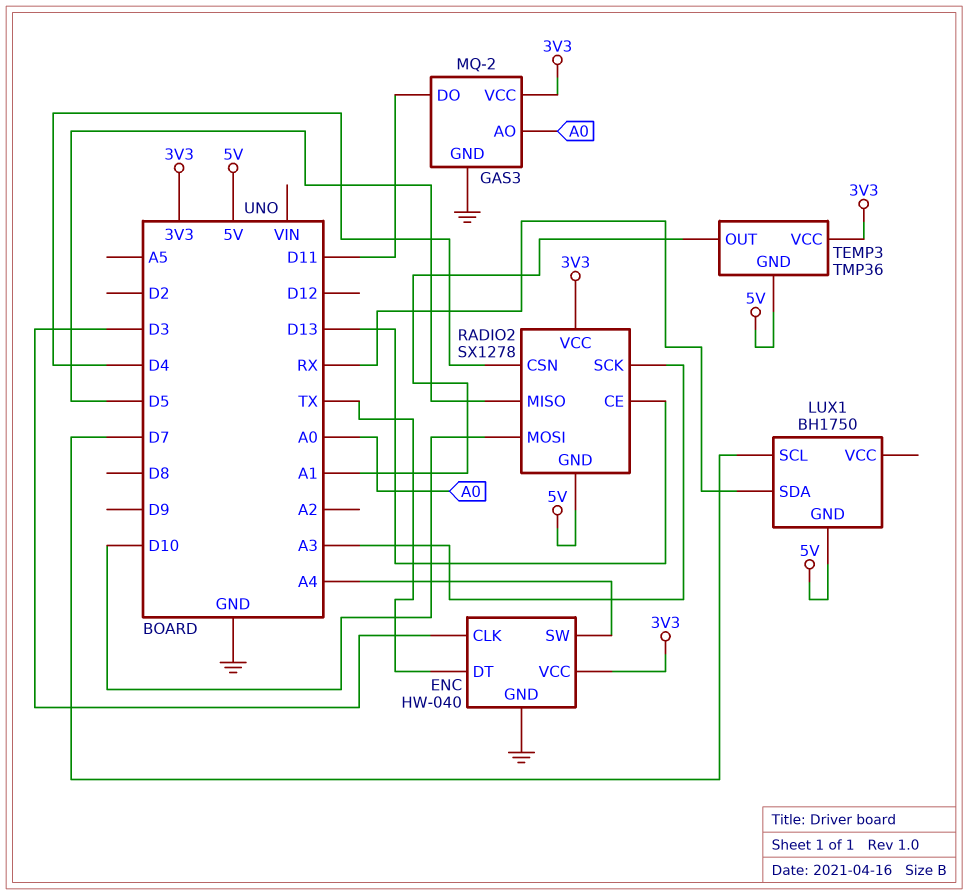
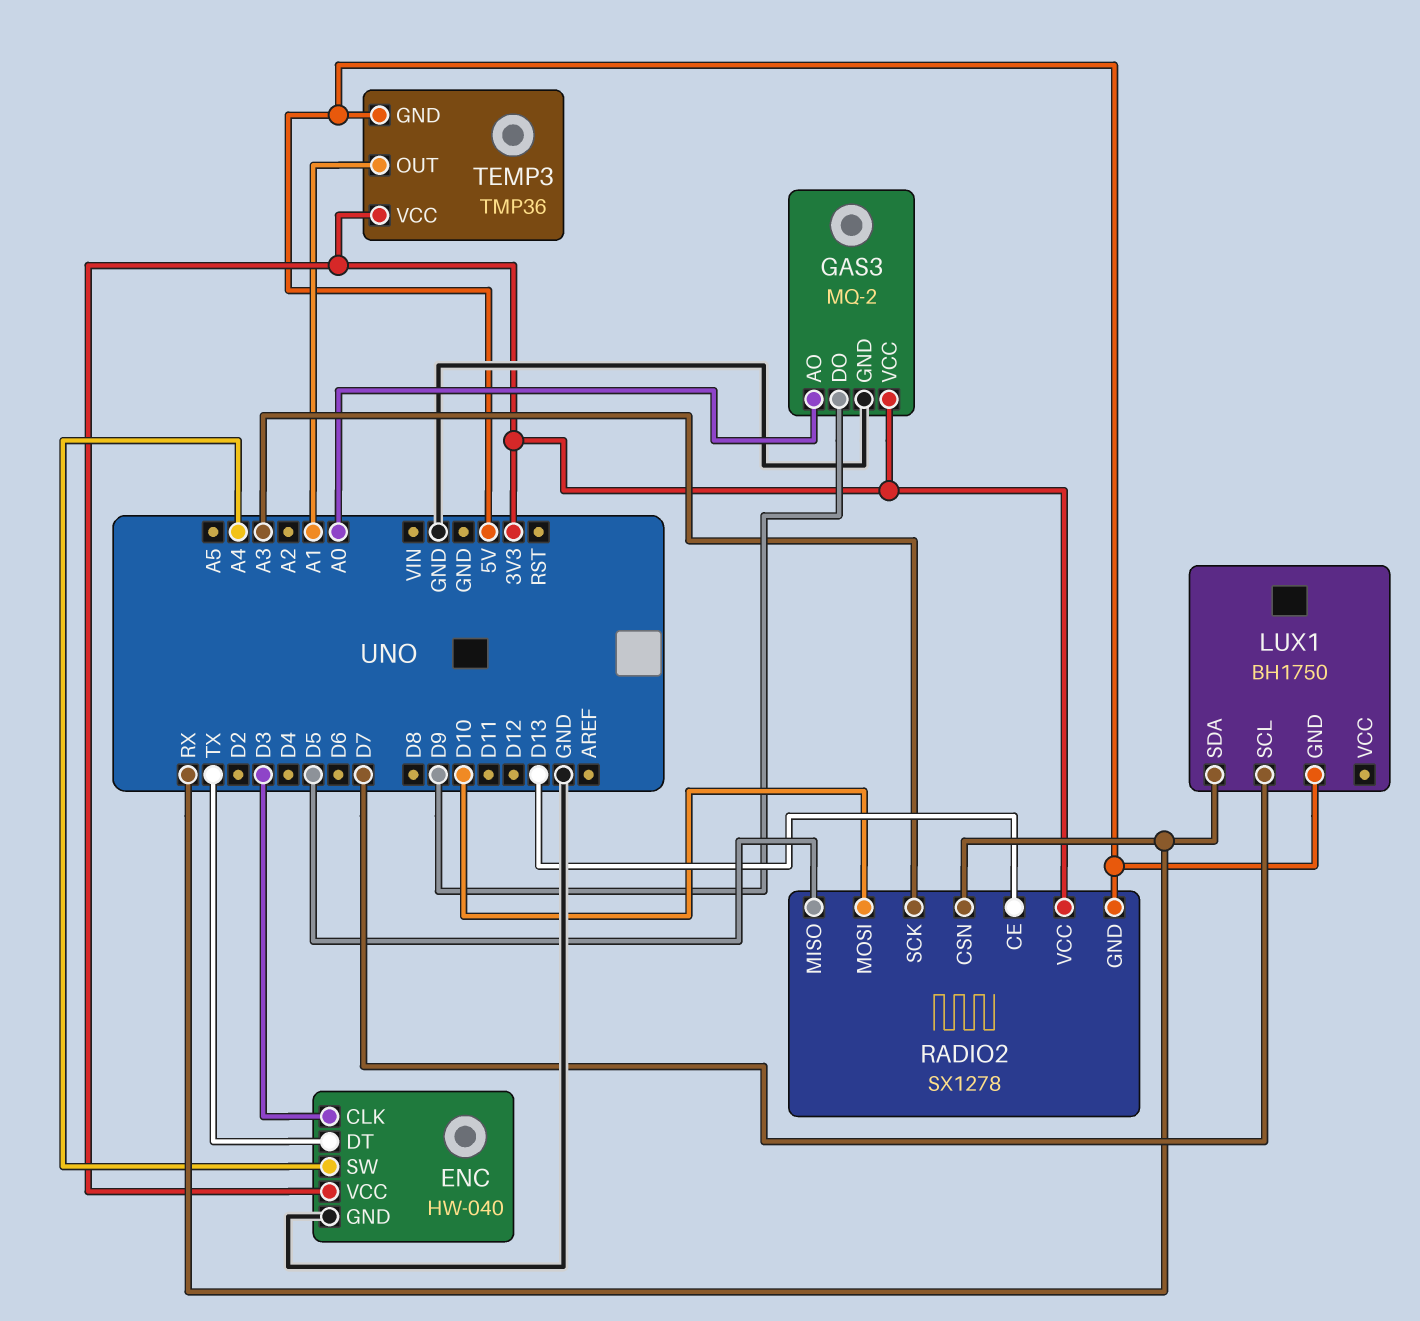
GAS3 pin DO: D11 -> D9
RADIO2 pin CSN: D4 -> RX

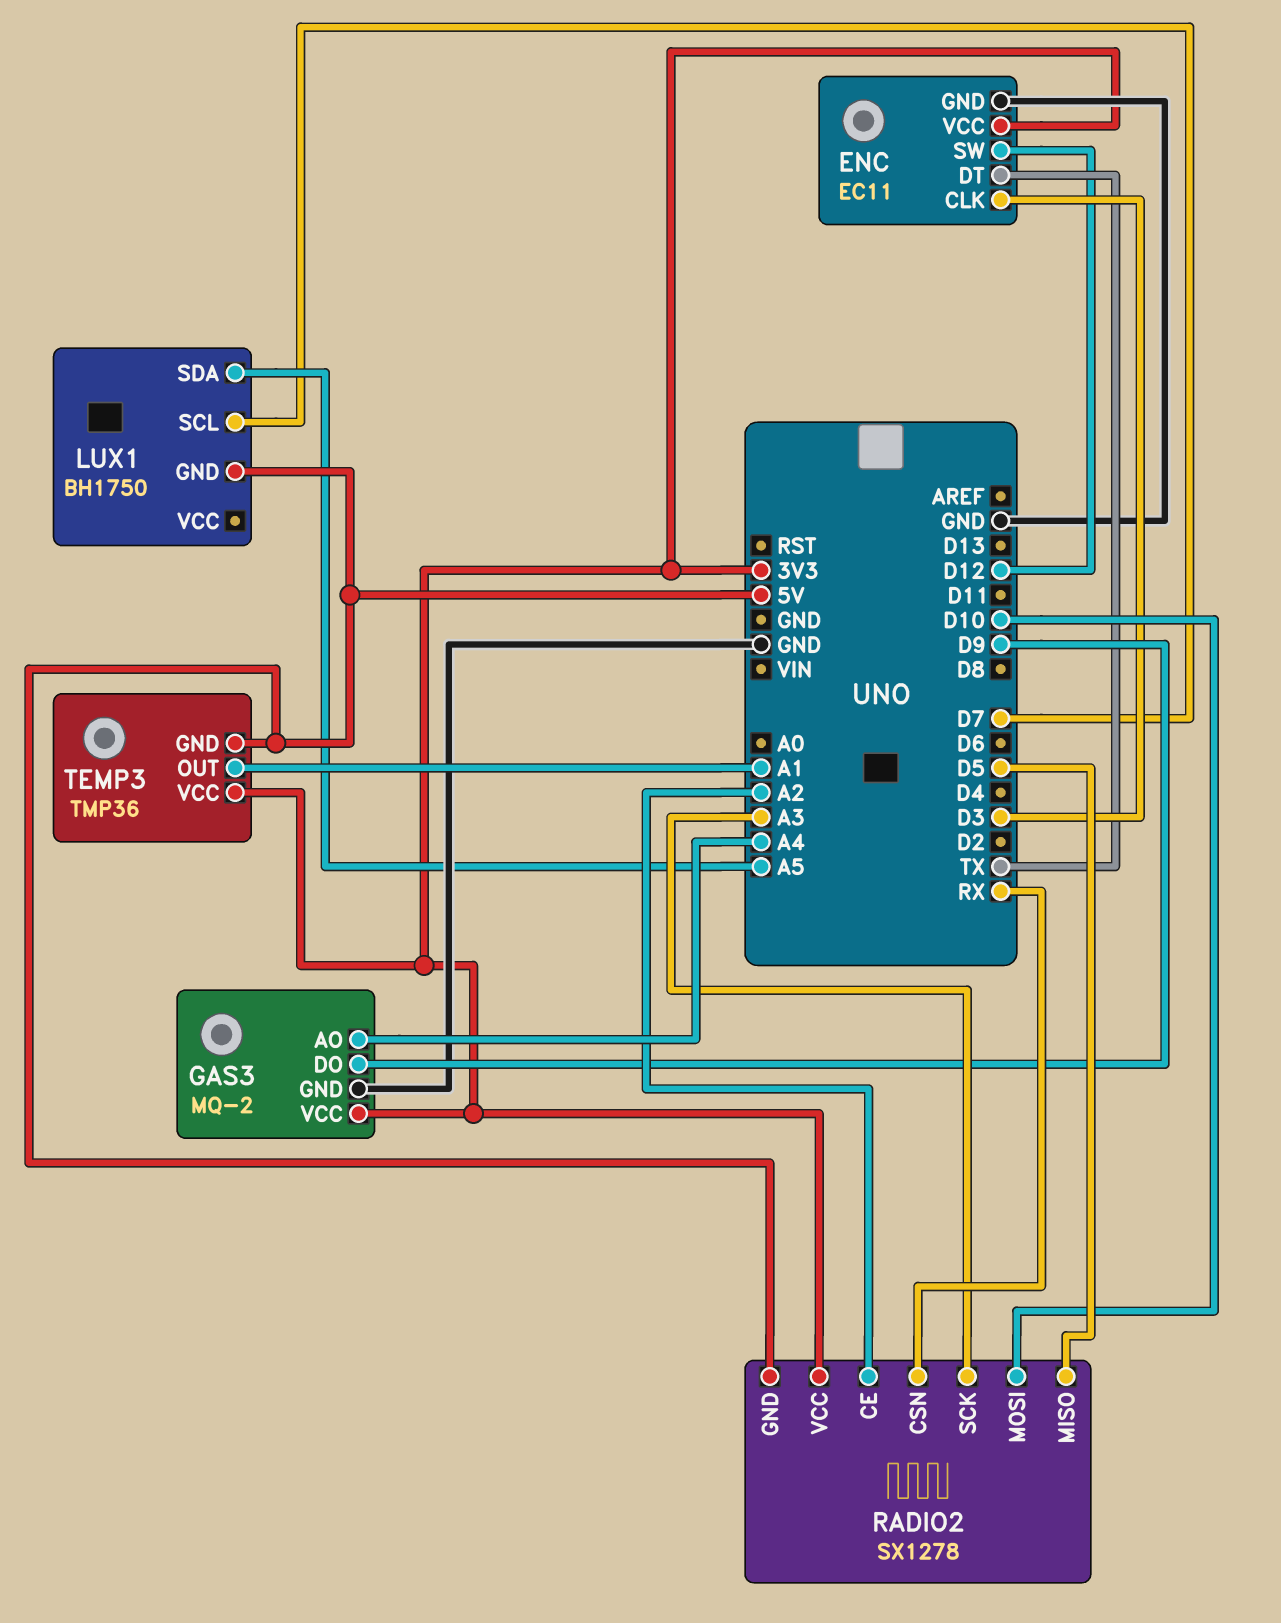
ENC: HW-040 -> EC11
ENC pin SW: A4 -> D12
GAS3 pin AO: A0 -> A4
LUX1 pin SDA: RX -> A5
RADIO2 pin CE: D13 -> A2

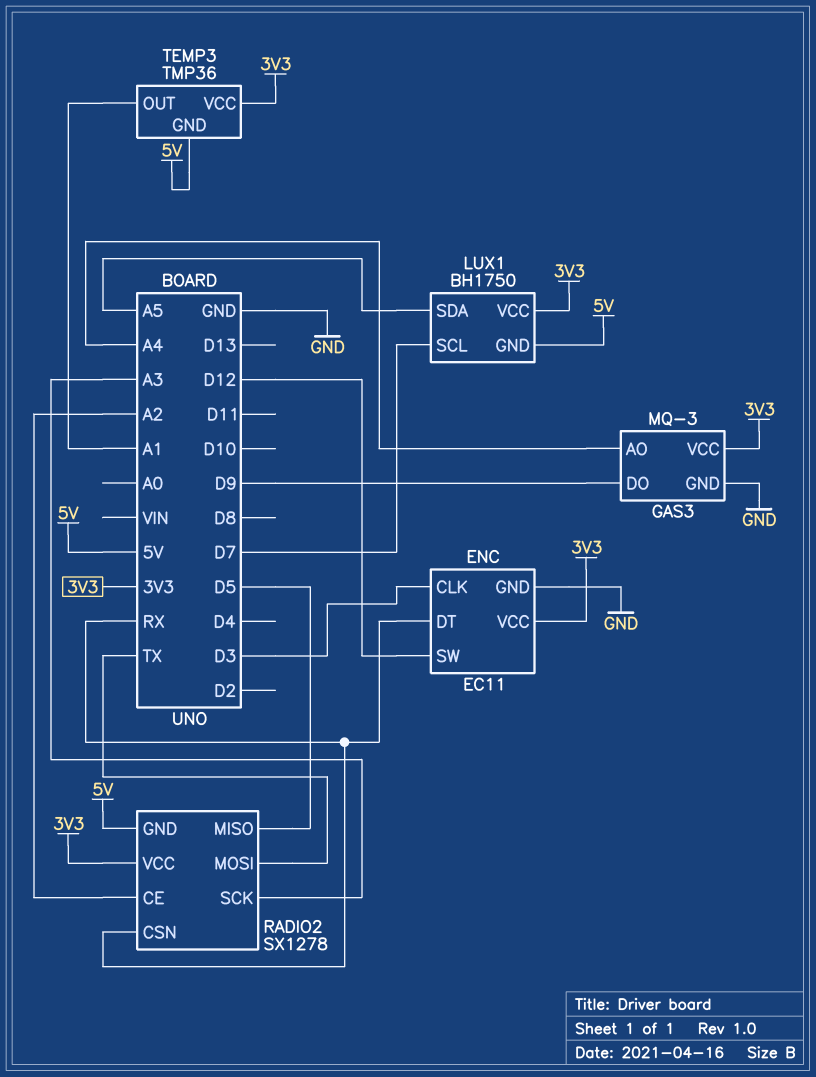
ENC pin DT: TX -> RX
GAS3: MQ-2 -> MQ-3
LUX1 pin VCC: none -> 3V3
RADIO2 pin MOSI: D10 -> TX

